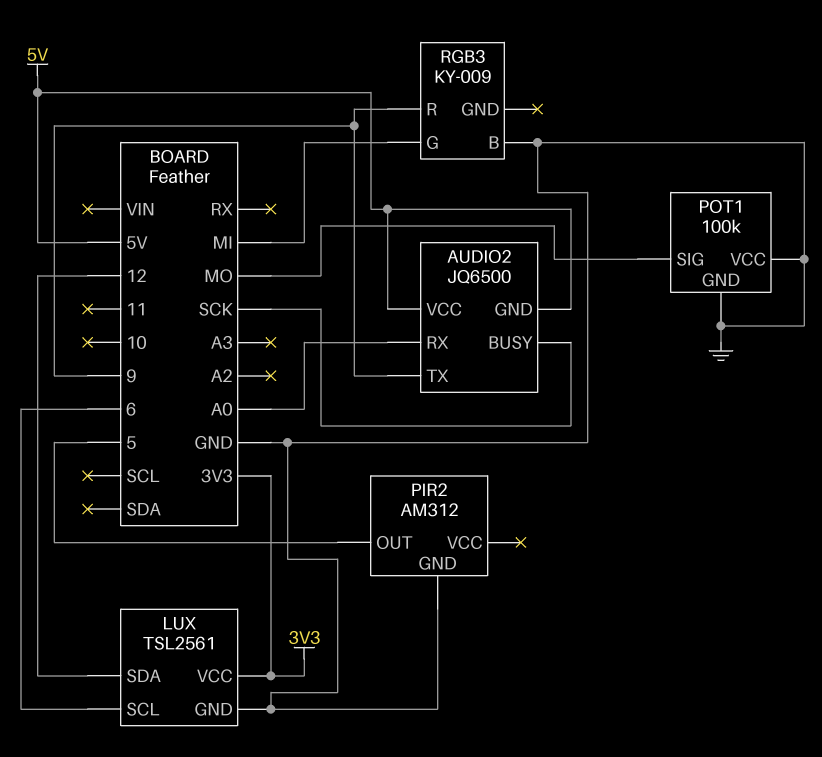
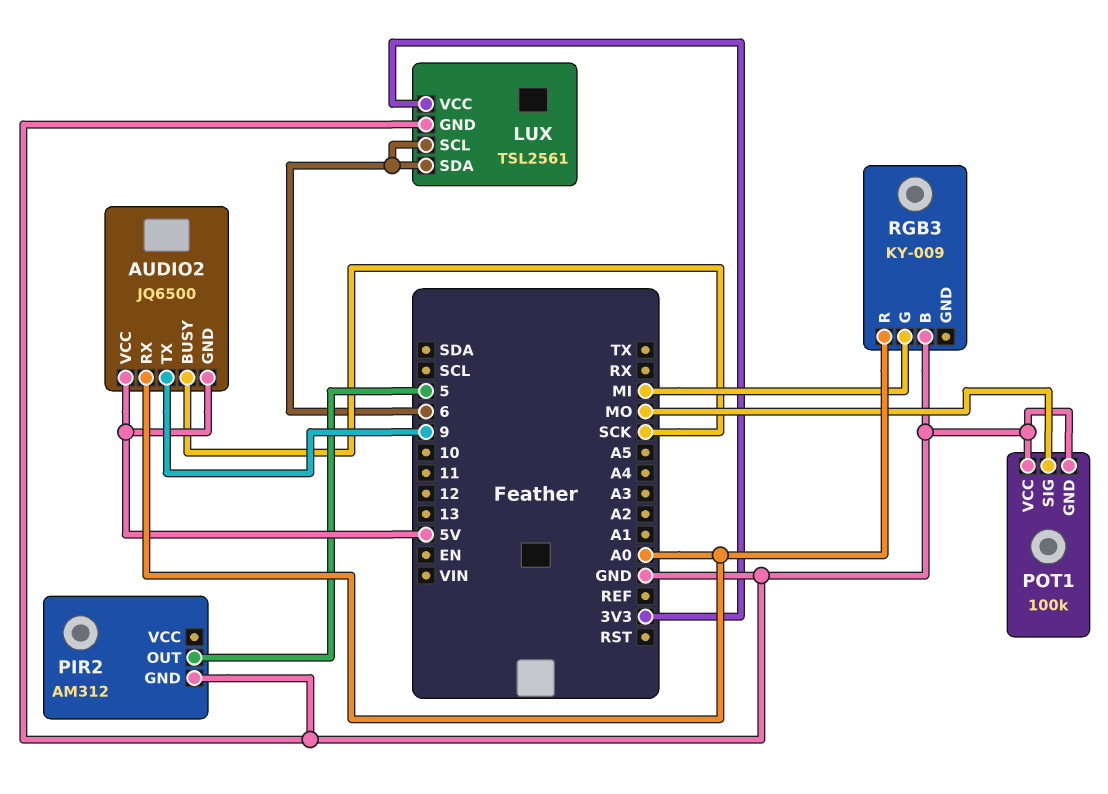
LUX pin SDA: 12 -> 6
RGB3 pin R: 9 -> A0

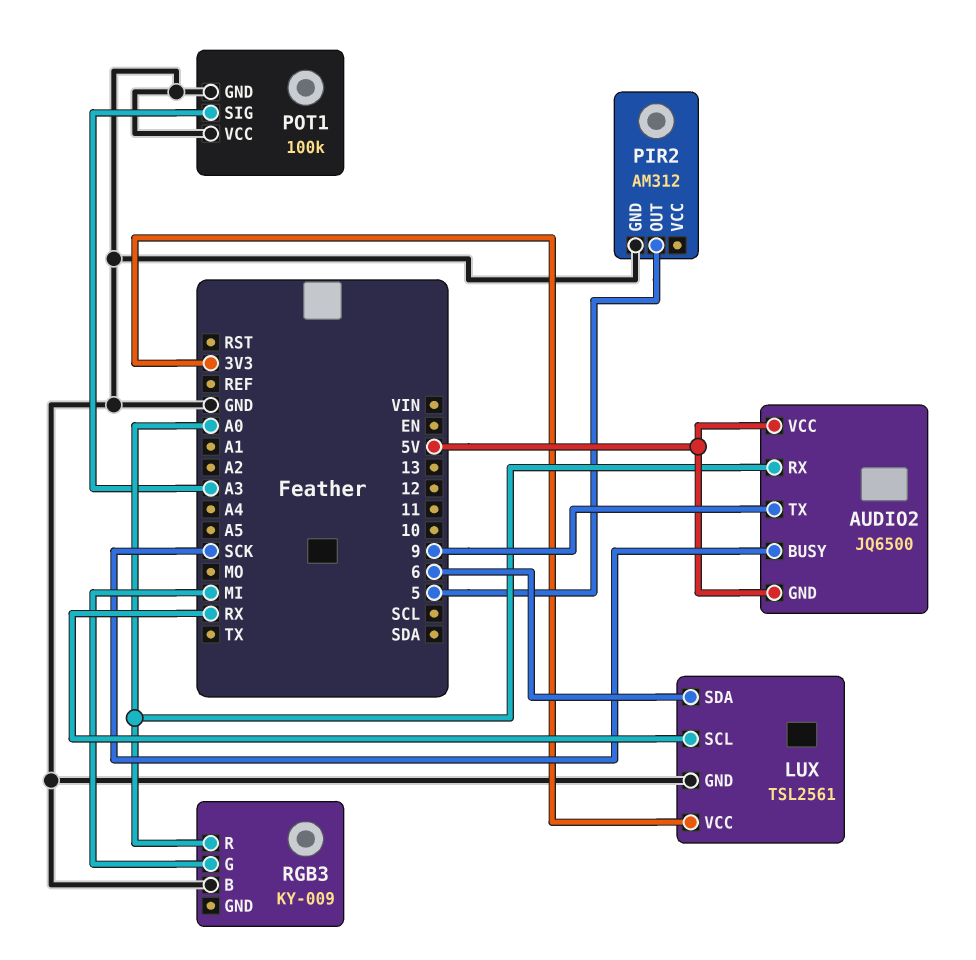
LUX pin SCL: 6 -> RX
POT1 pin SIG: MO -> A3

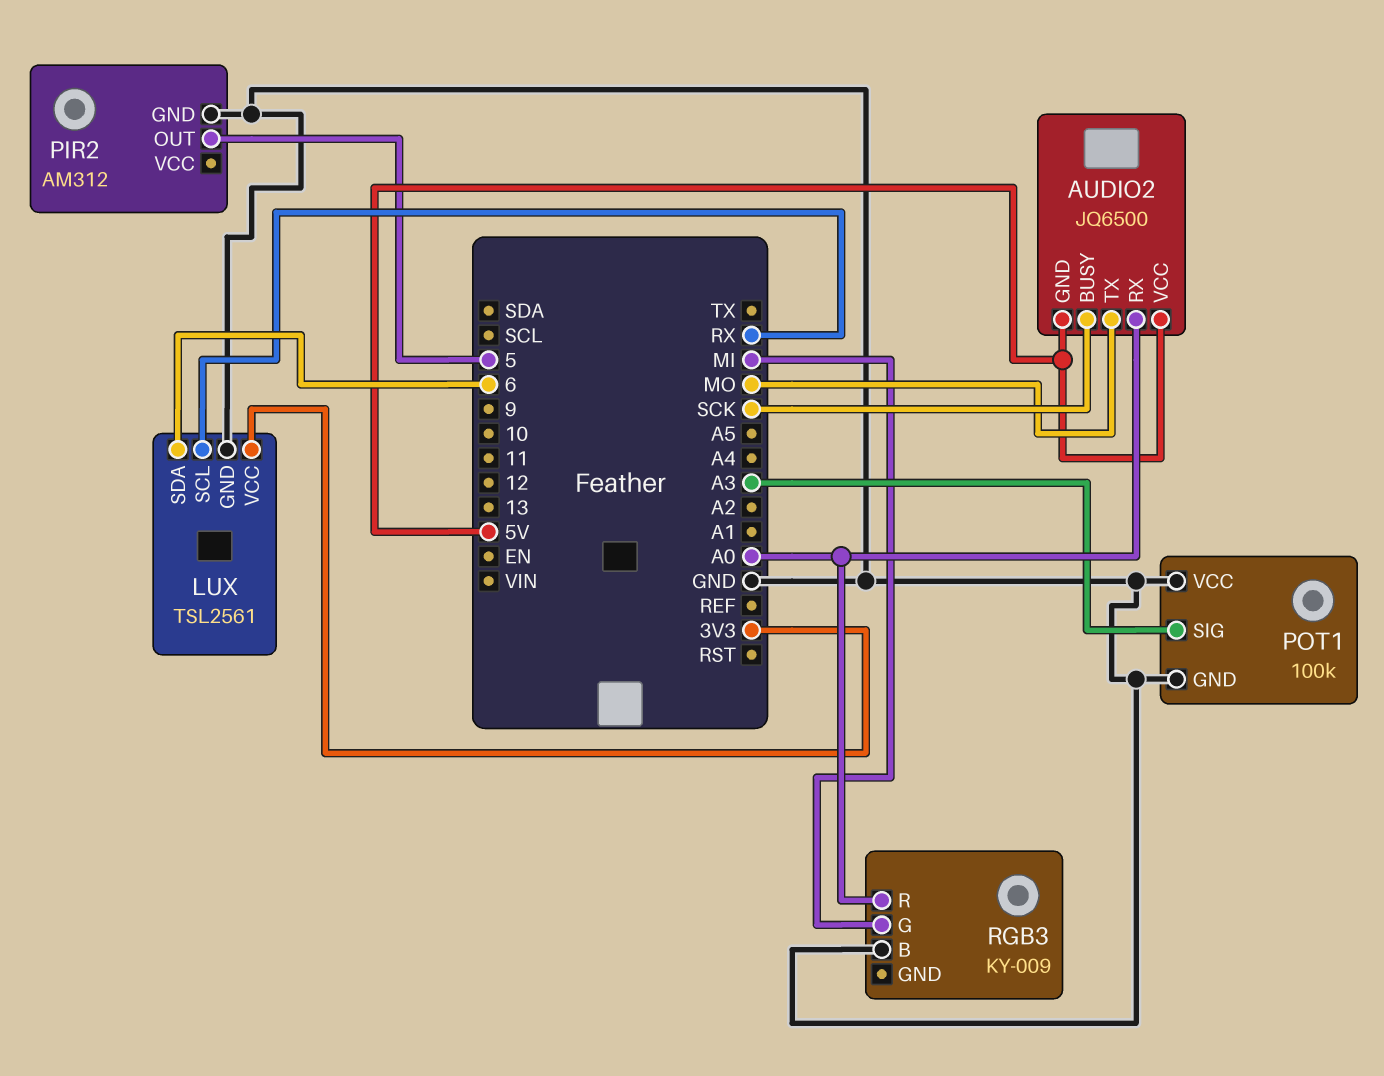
AUDIO2 pin TX: 9 -> MO

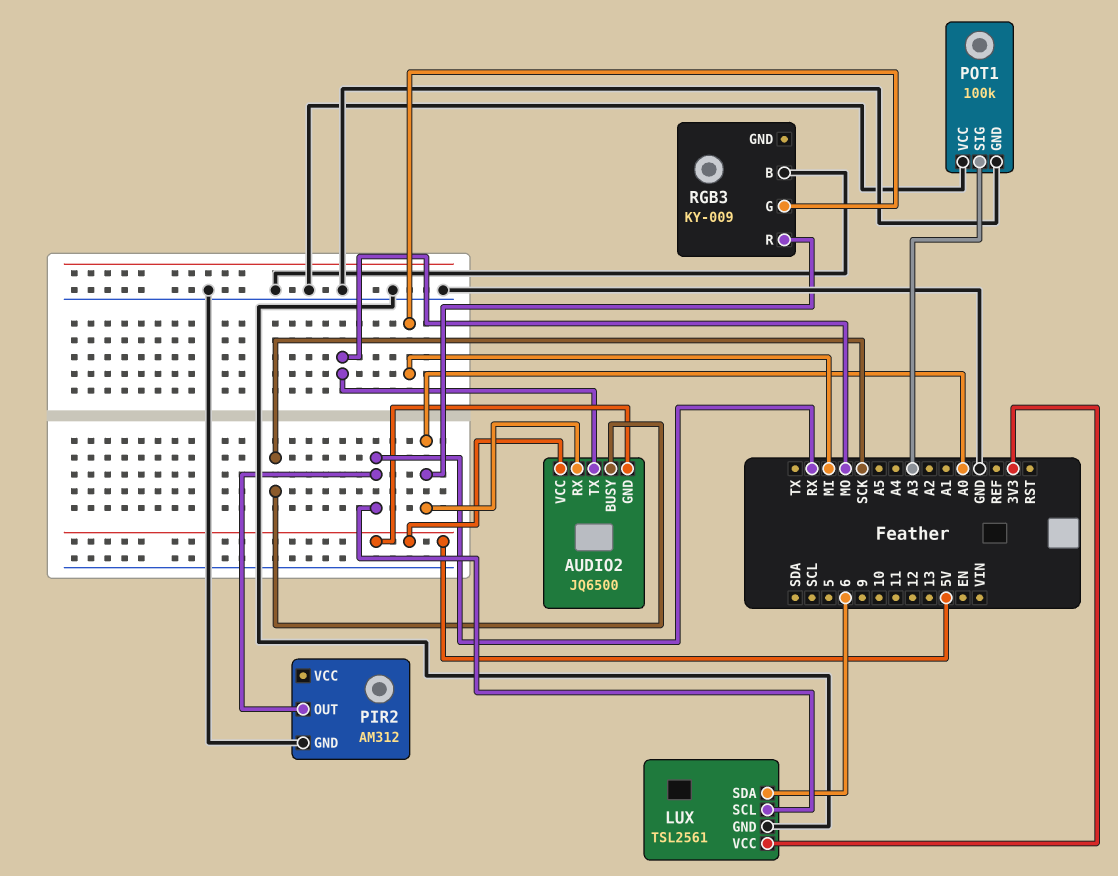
PIR2 pin OUT: 5 -> RX

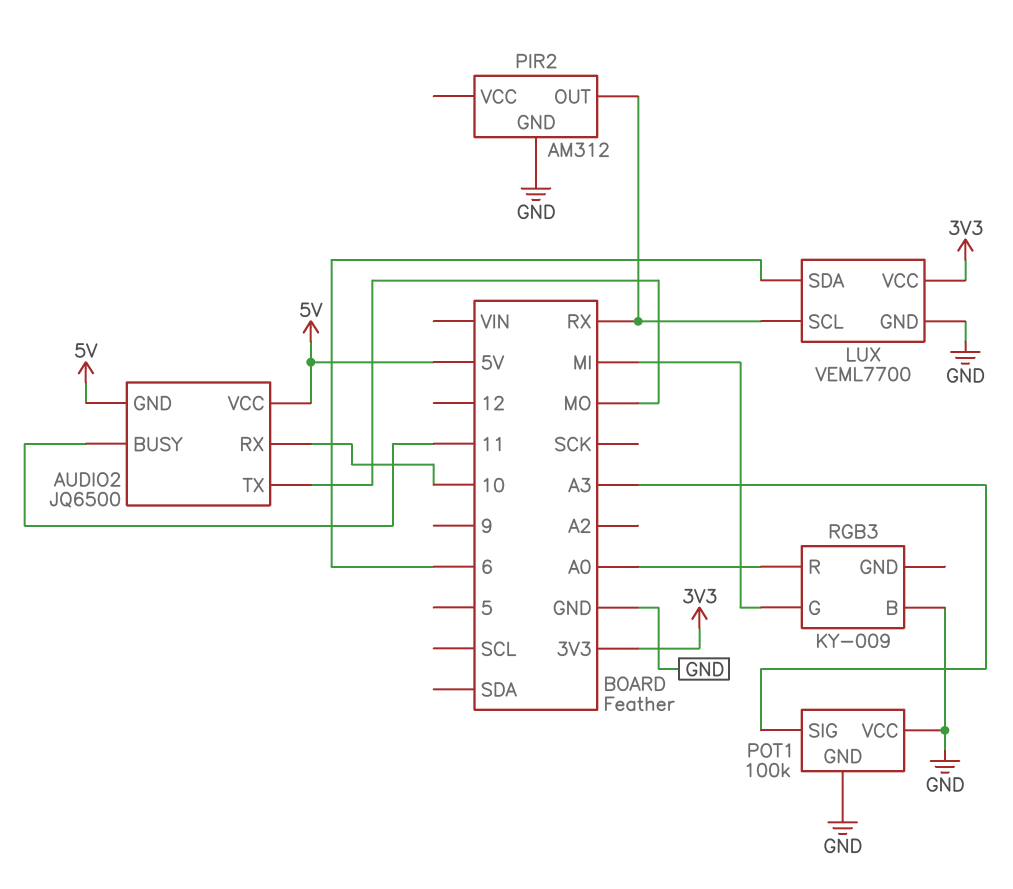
AUDIO2 pin BUSY: SCK -> 11
AUDIO2 pin RX: A0 -> 10
LUX: TSL2561 -> VEML7700

